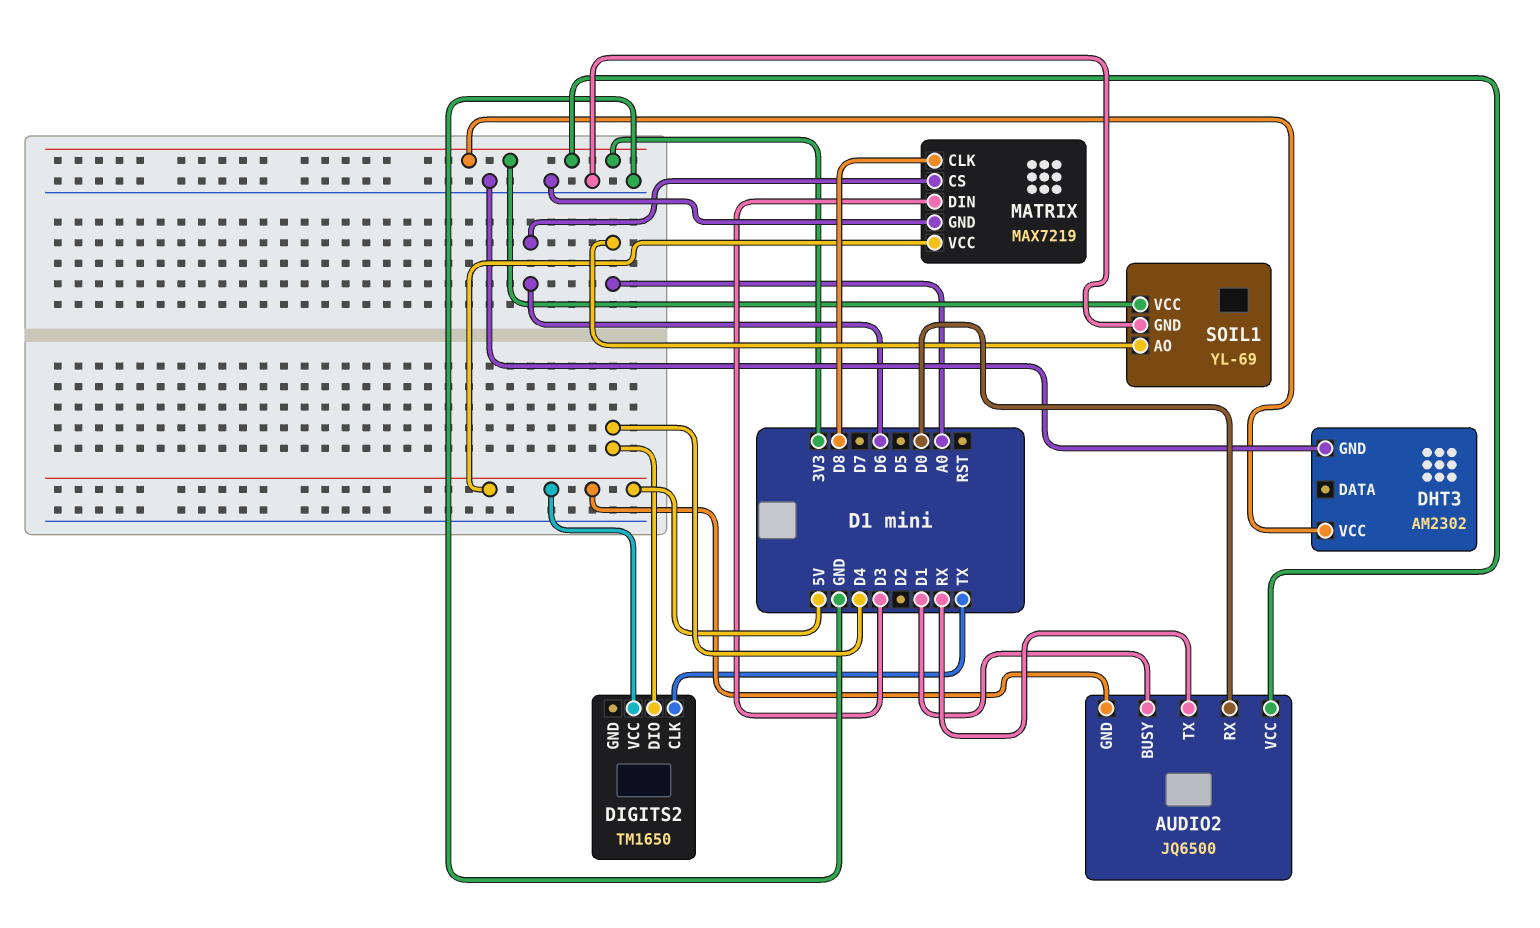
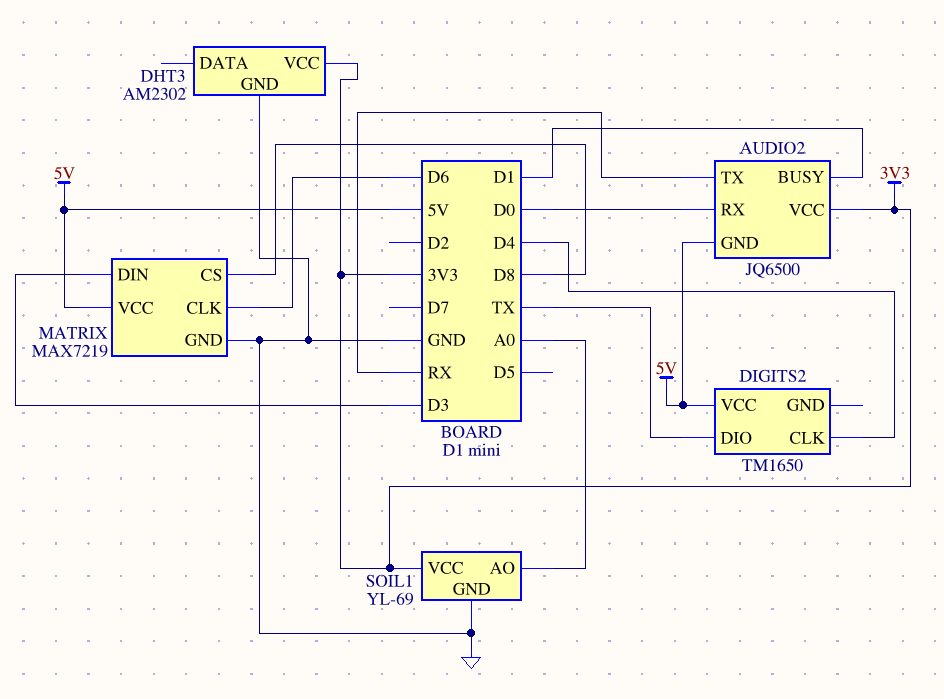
DIGITS2 pin CLK: TX -> D4
DIGITS2 pin DIO: D4 -> TX
MATRIX pin CLK: D8 -> D6
MATRIX pin CS: D6 -> D8

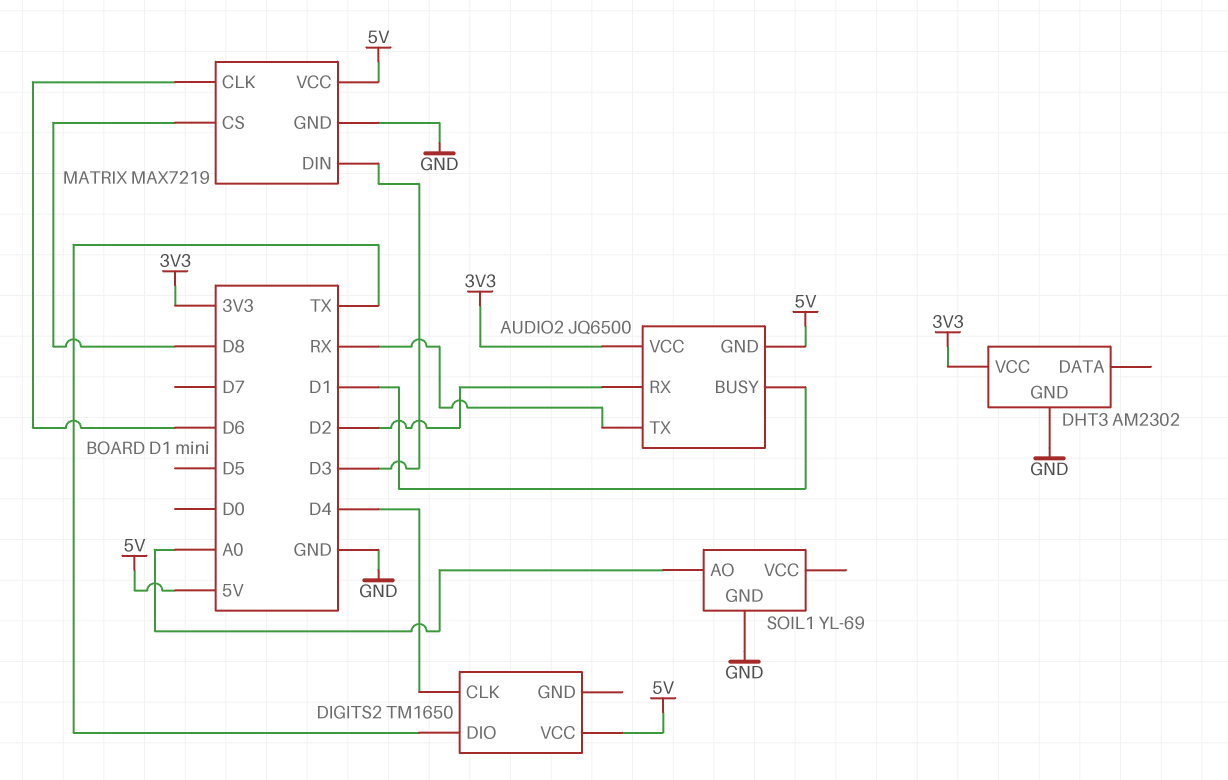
AUDIO2 pin RX: D0 -> D2
SOIL1 pin VCC: 3V3 -> none

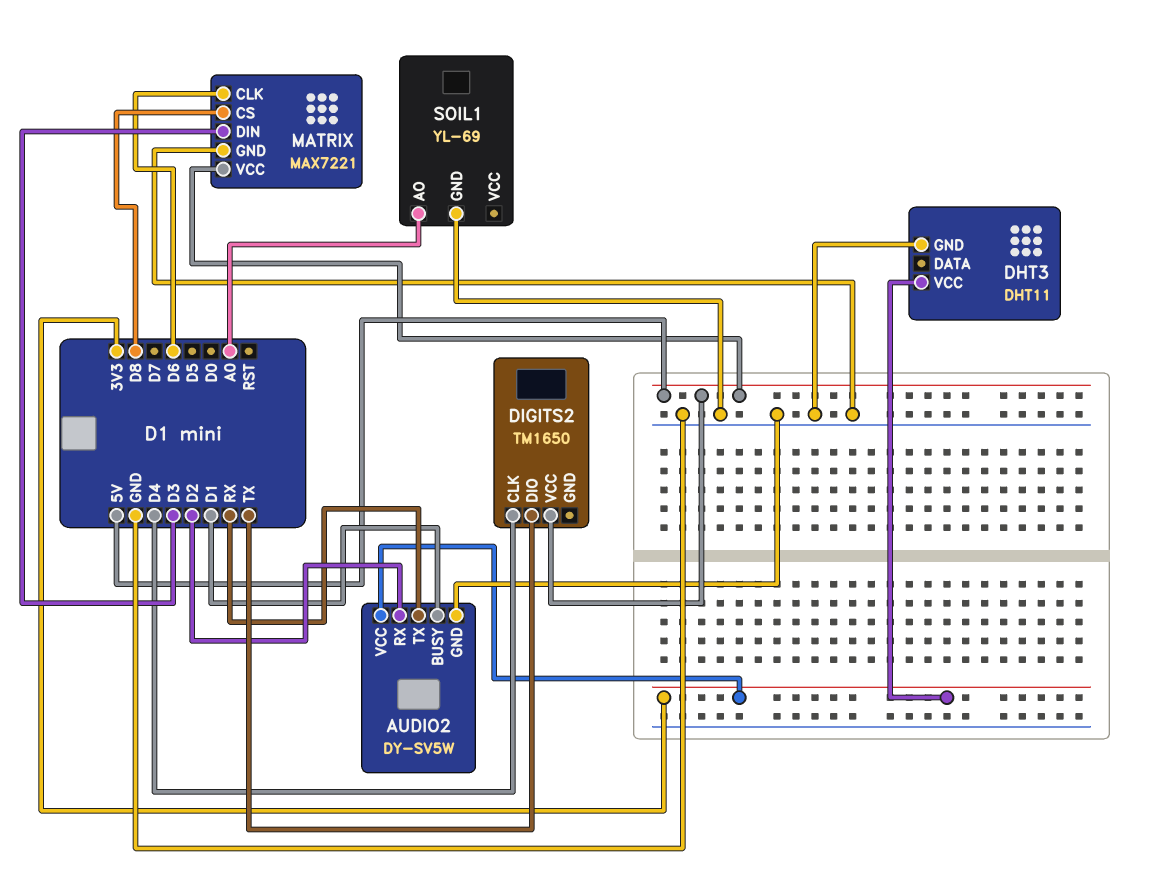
AUDIO2: JQ6500 -> DY-SV5W
AUDIO2 pin GND: 5V -> GND
DHT3: AM2302 -> DHT11
MATRIX: MAX7219 -> MAX7221

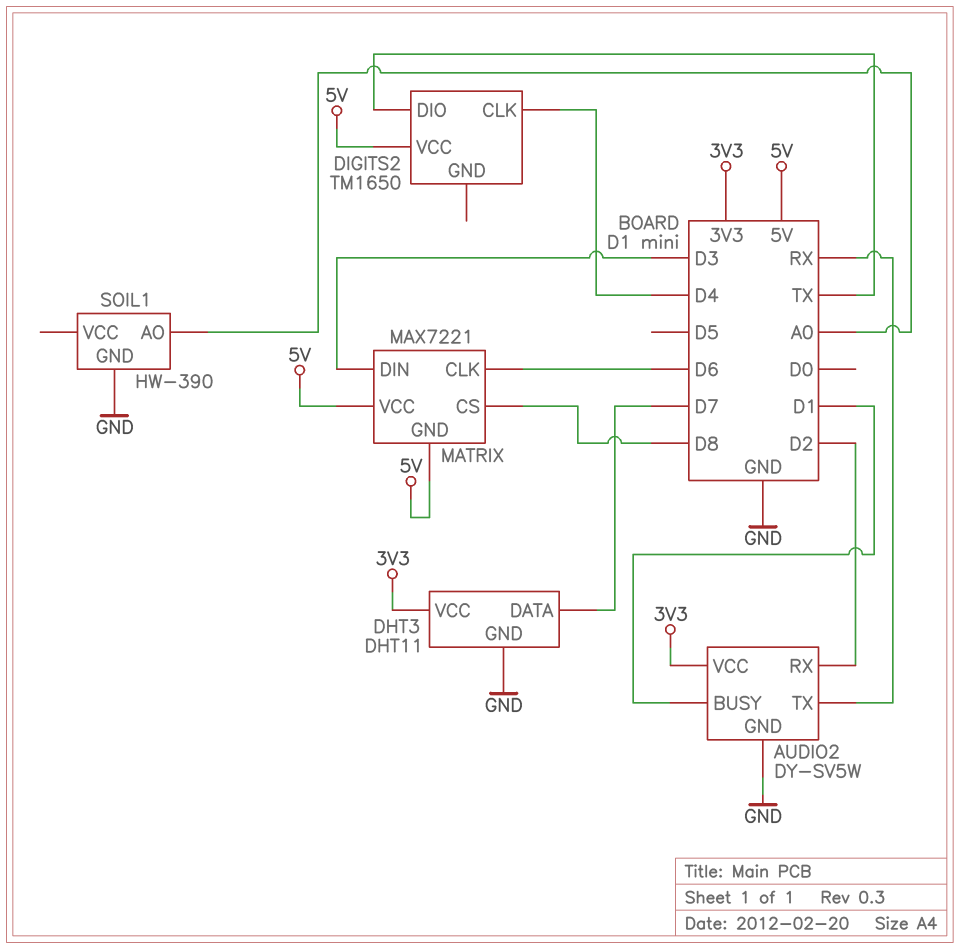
DHT3 pin DATA: none -> D7
MATRIX pin GND: GND -> 5V
SOIL1: YL-69 -> HW-390

